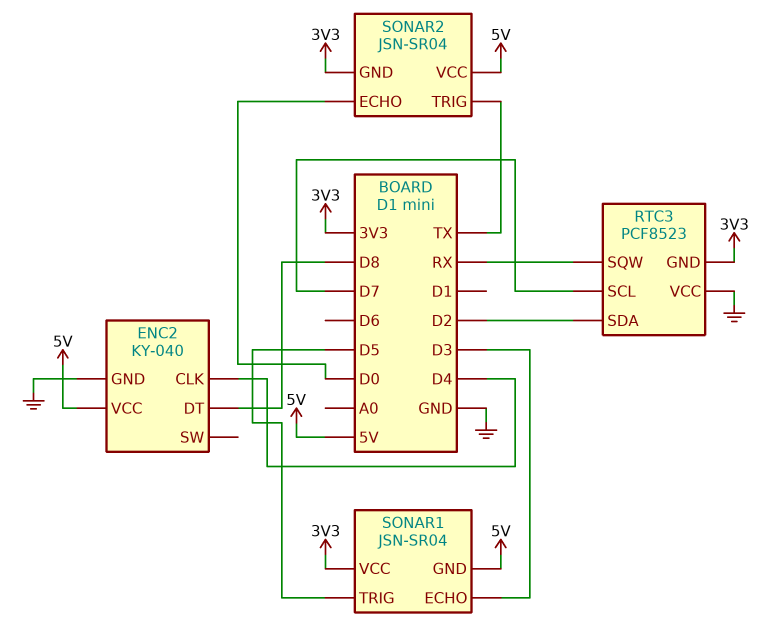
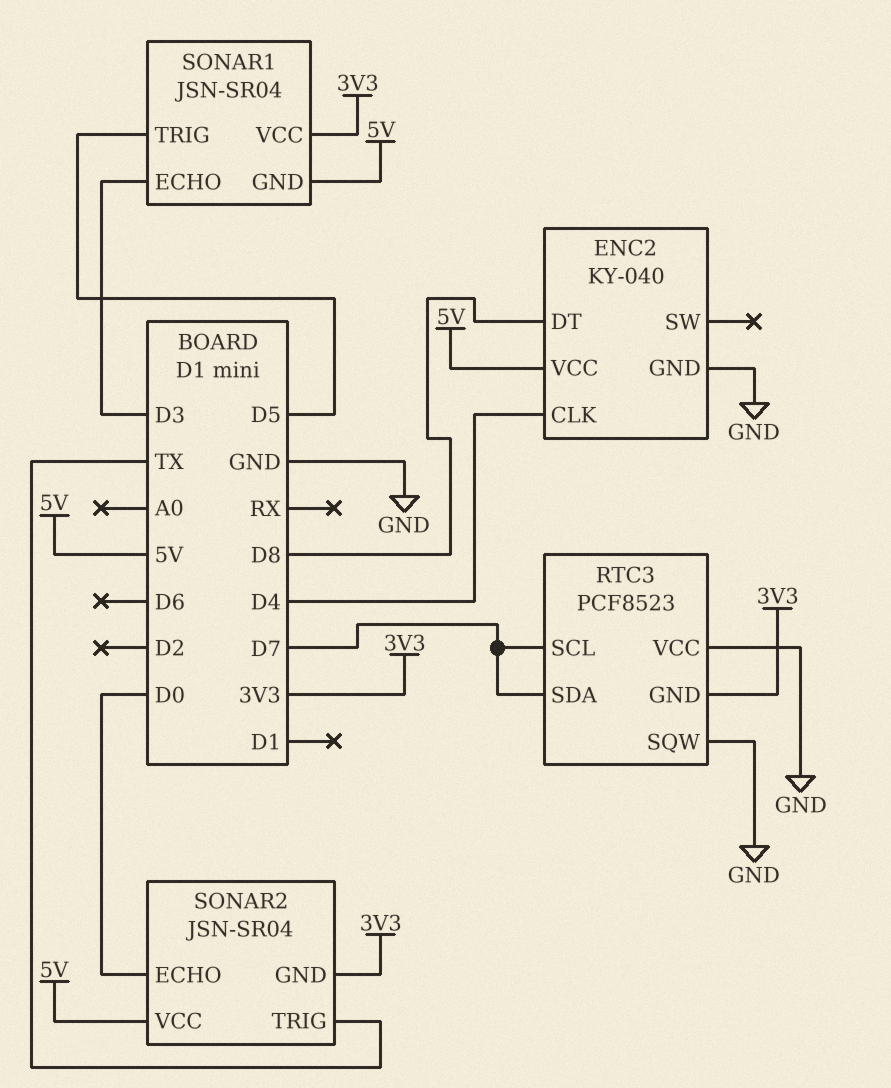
RTC3 pin SDA: D2 -> D7
RTC3 pin SQW: RX -> GND

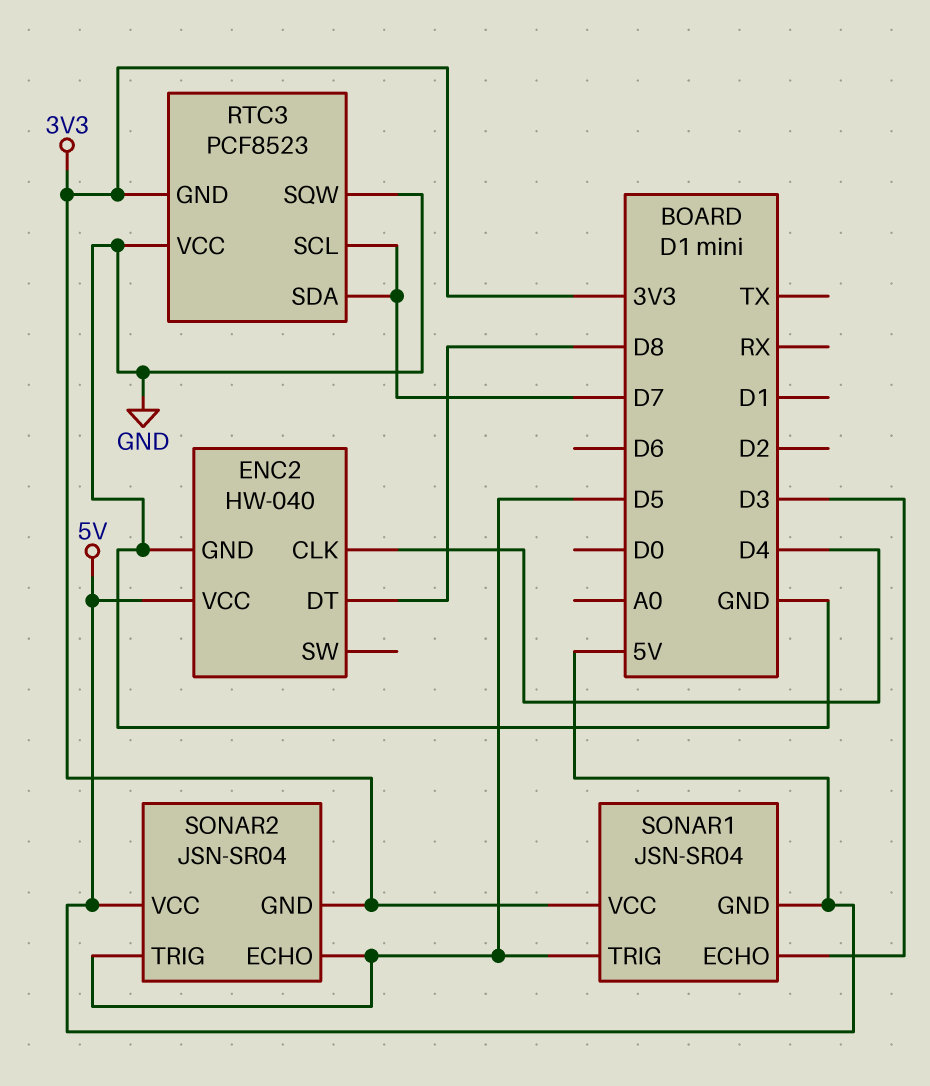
ENC2: KY-040 -> HW-040
SONAR2 pin ECHO: D0 -> D5
SONAR2 pin TRIG: TX -> D5

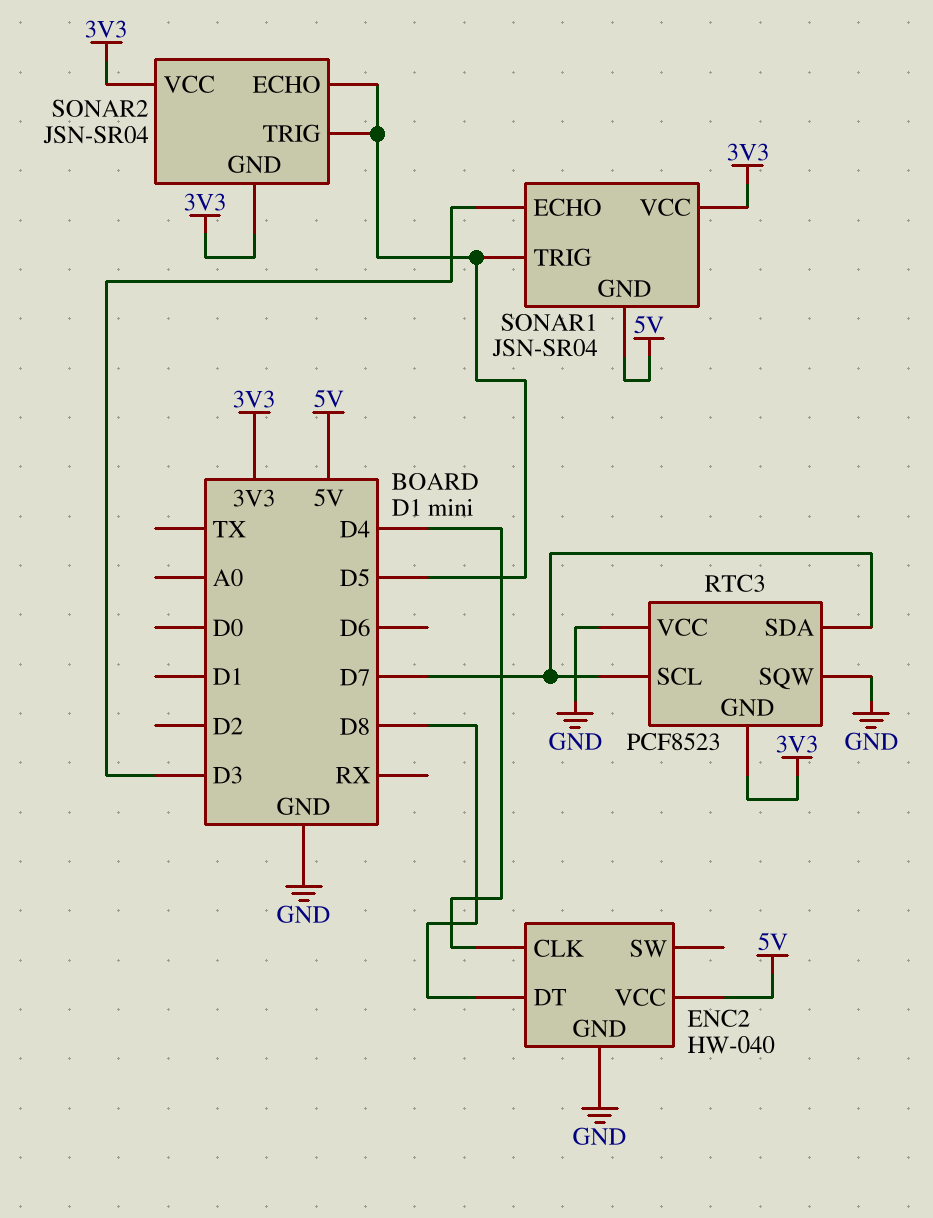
SONAR2 pin VCC: 5V -> 3V3

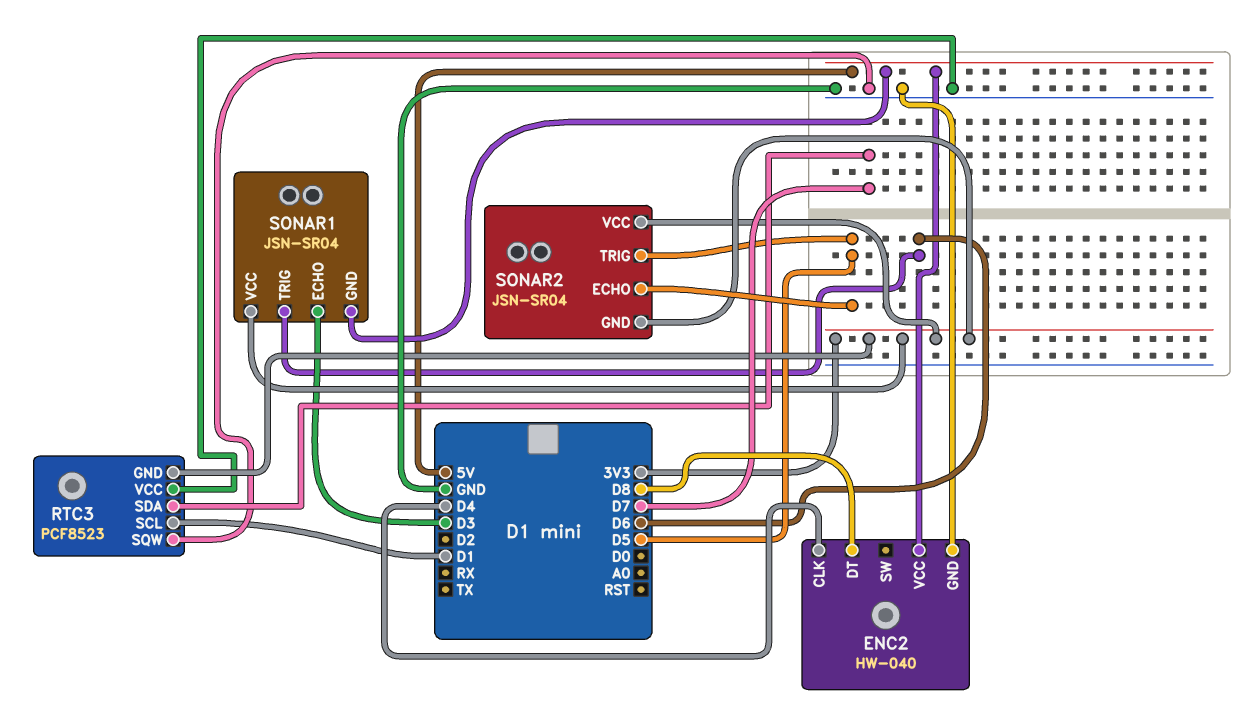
RTC3 pin SCL: D7 -> D1
SONAR1 pin TRIG: D5 -> D6

